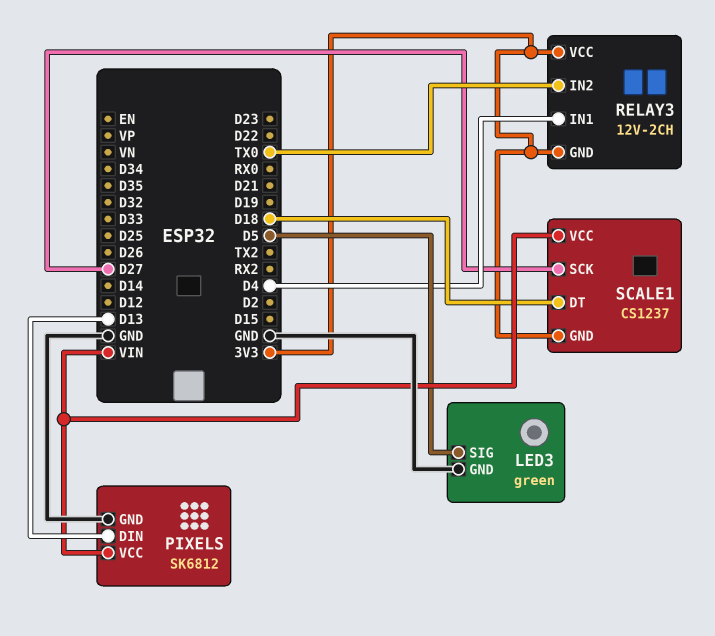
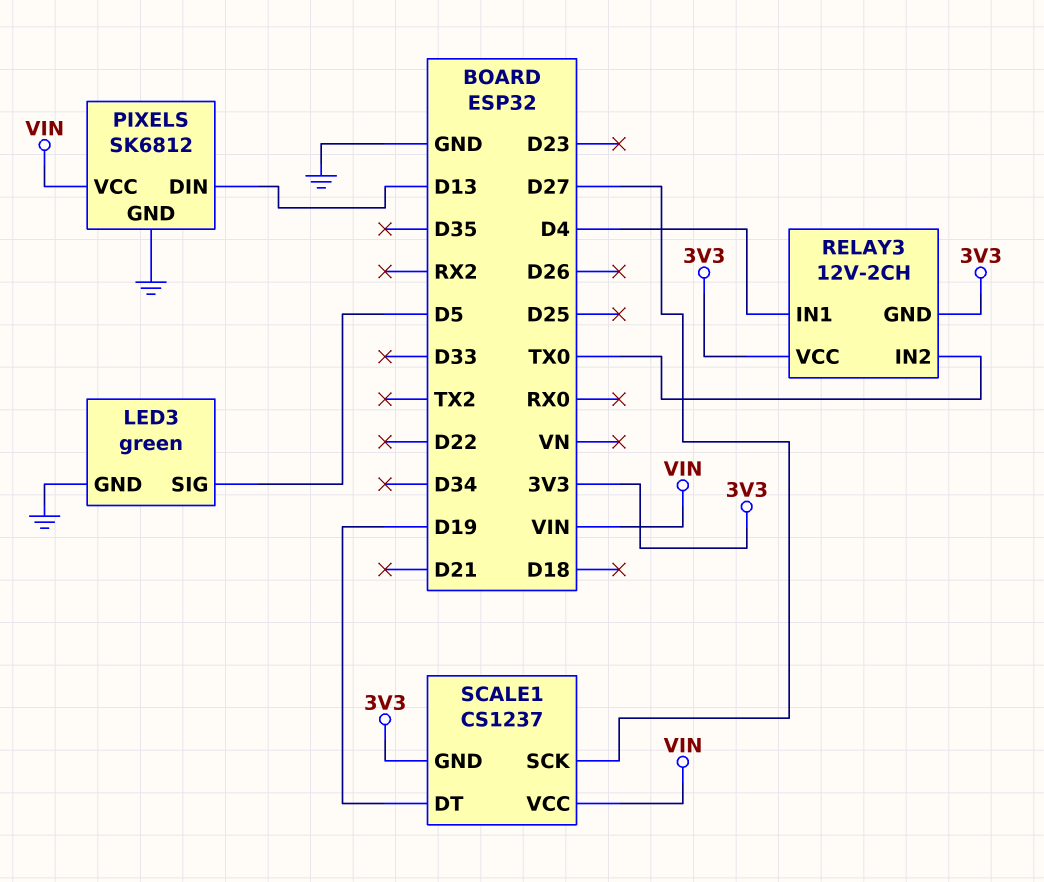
SCALE1 pin DT: D18 -> D19

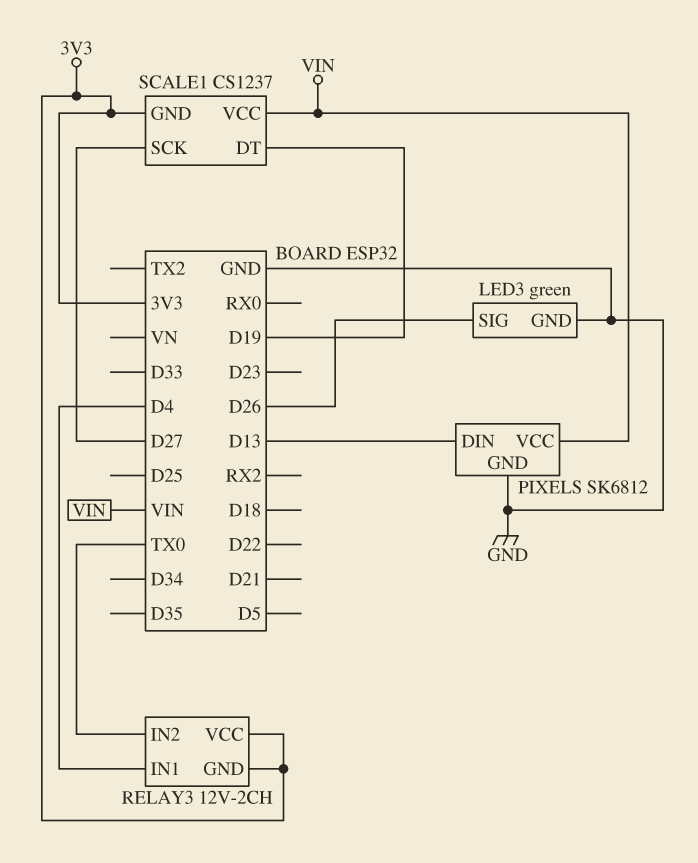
LED3 pin SIG: D5 -> D26

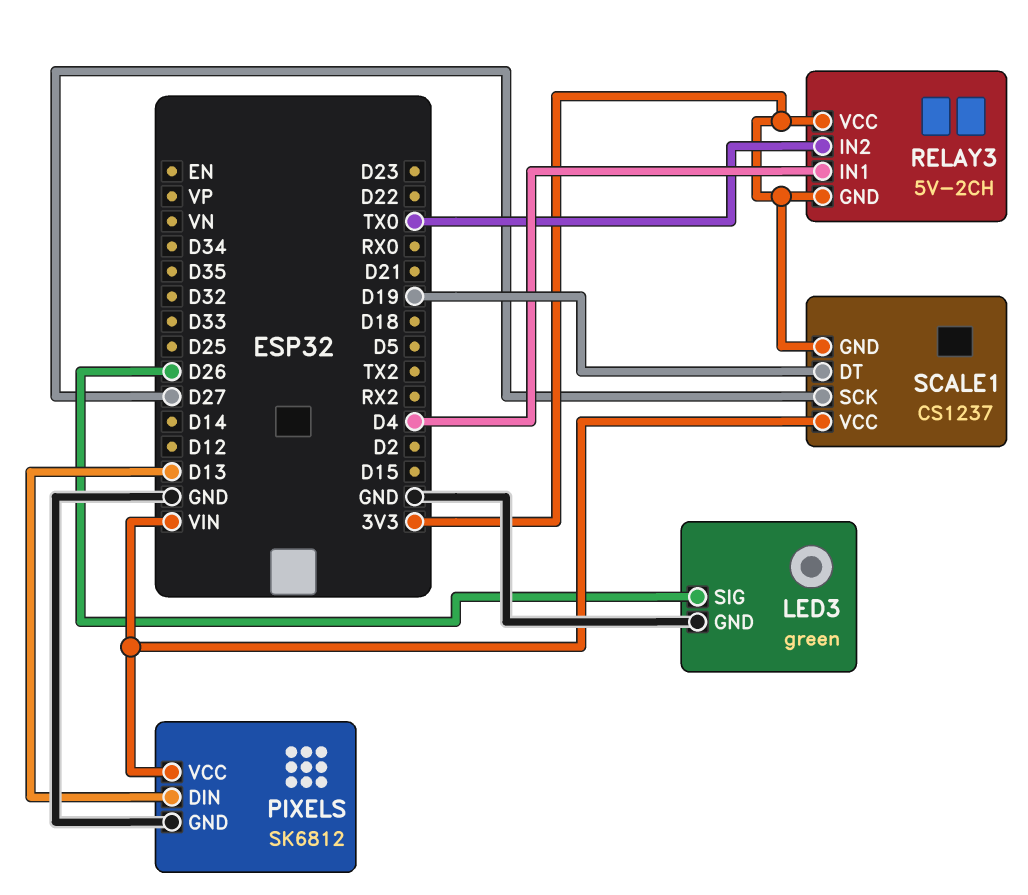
RELAY3: 12V-2CH -> 5V-2CH

